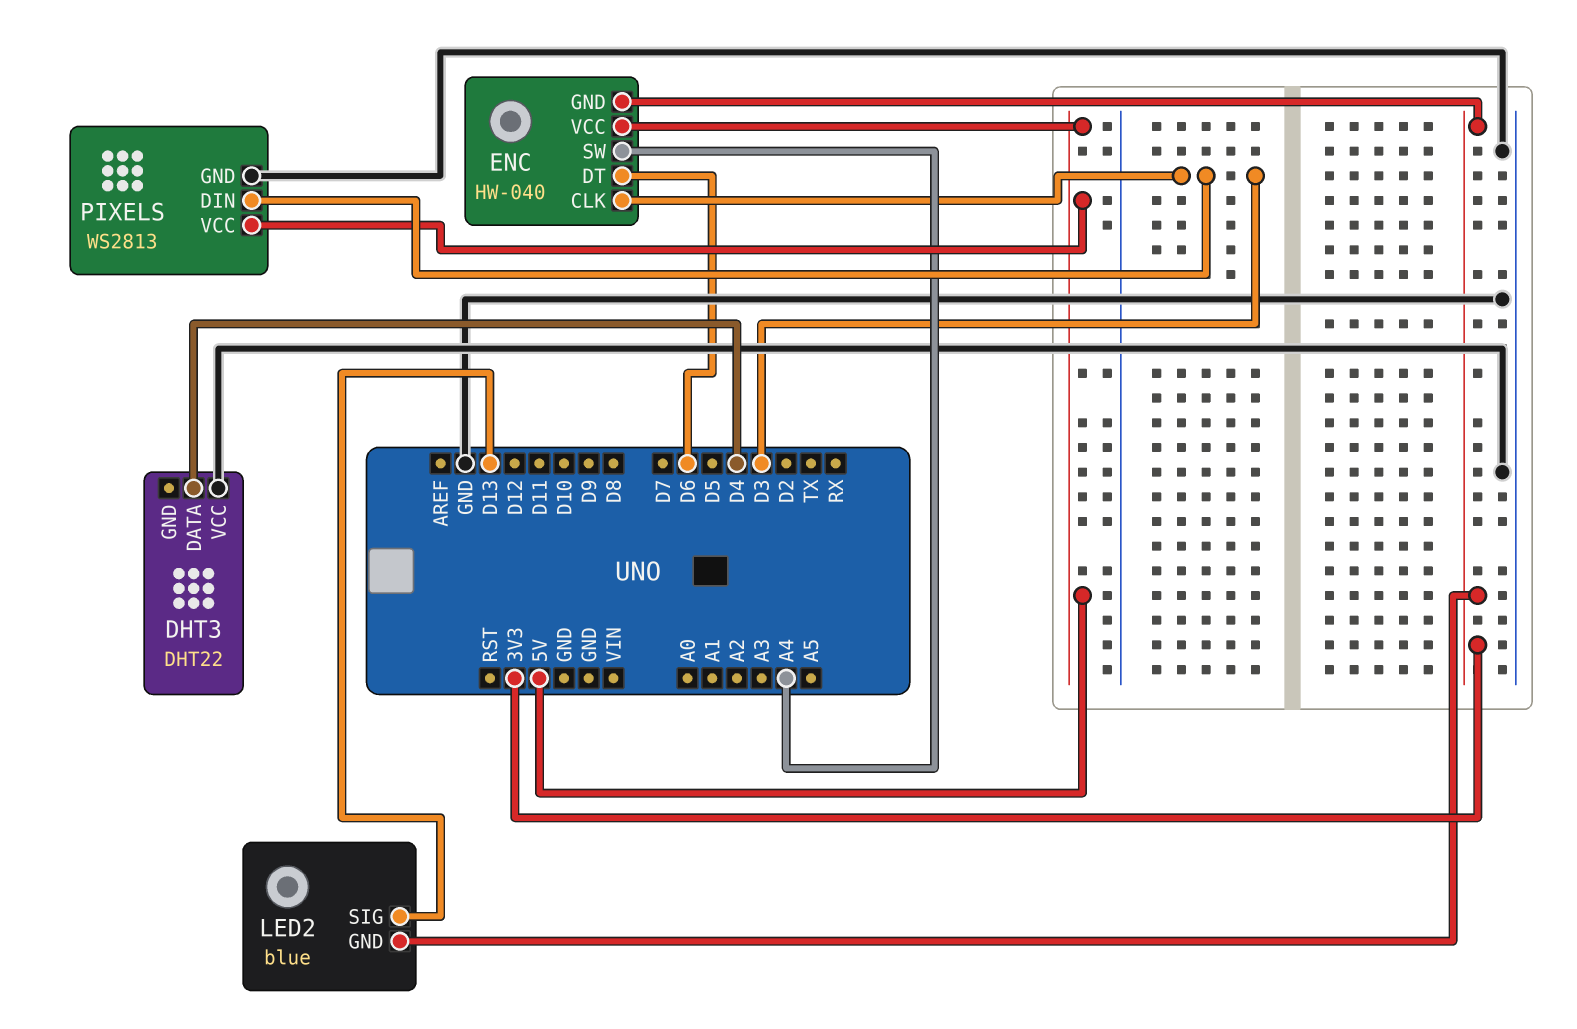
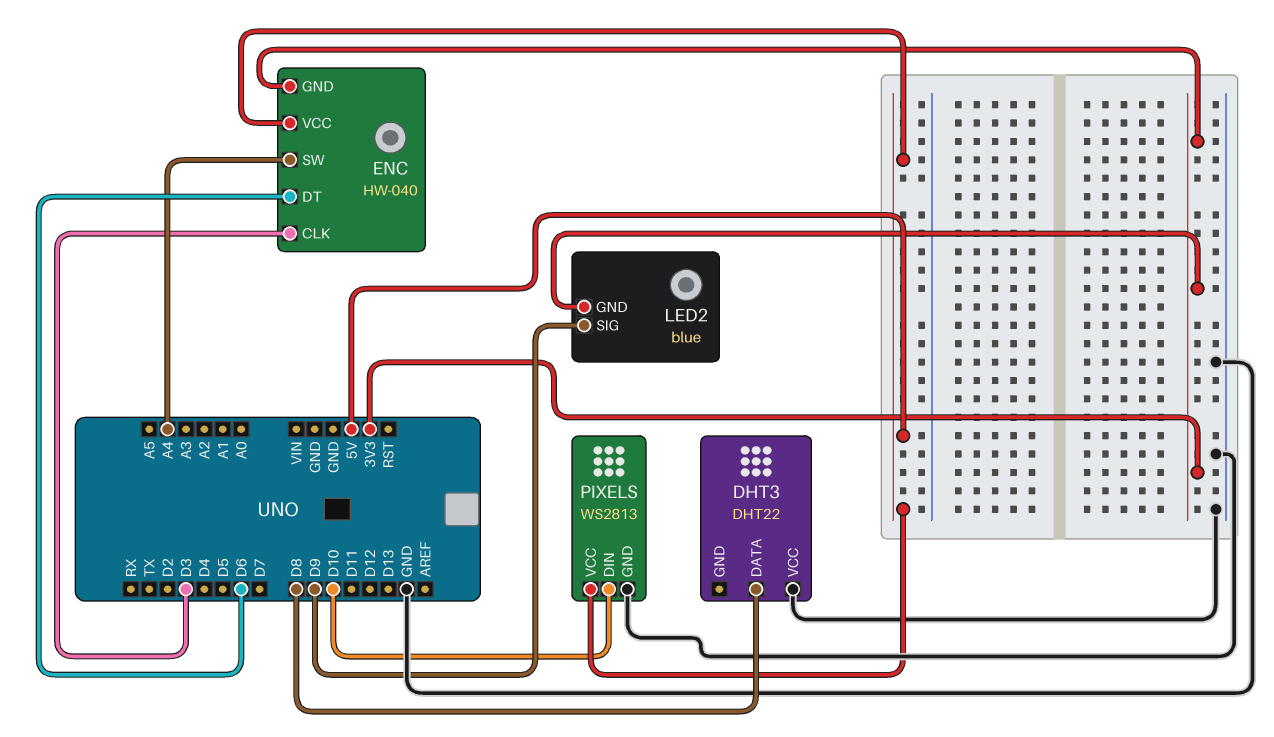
DHT3 pin DATA: D4 -> D8
LED2 pin SIG: D13 -> D9
PIXELS pin DIN: D3 -> D10

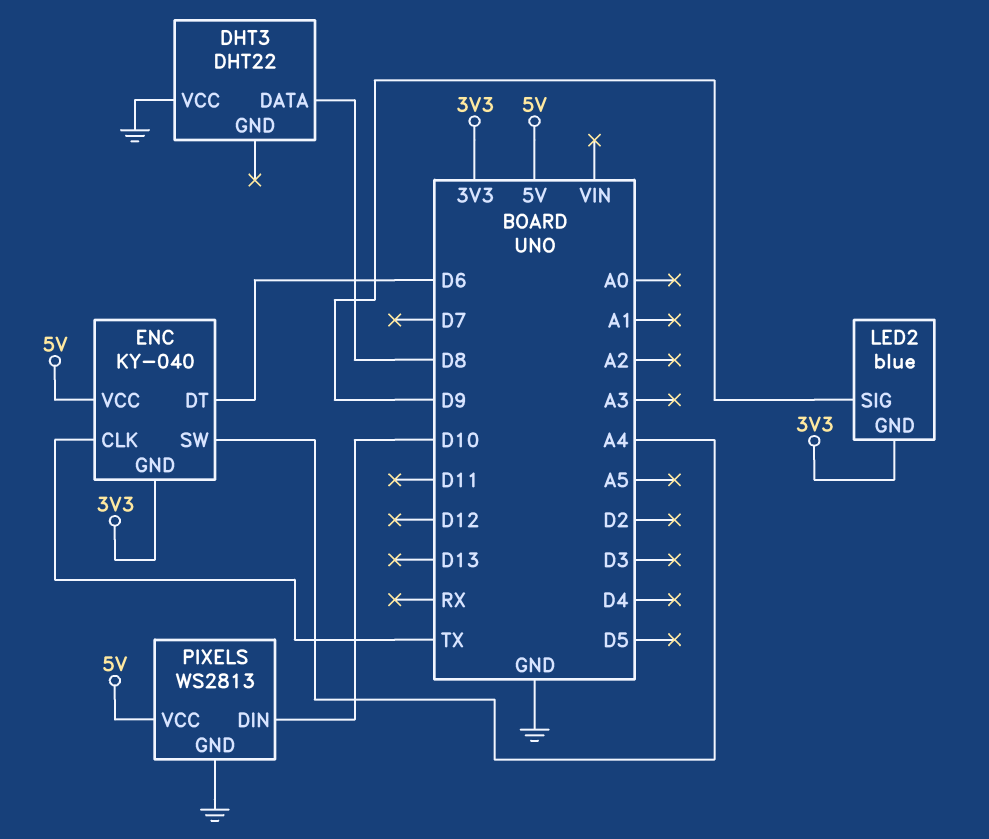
ENC: HW-040 -> KY-040
ENC pin CLK: D3 -> TX

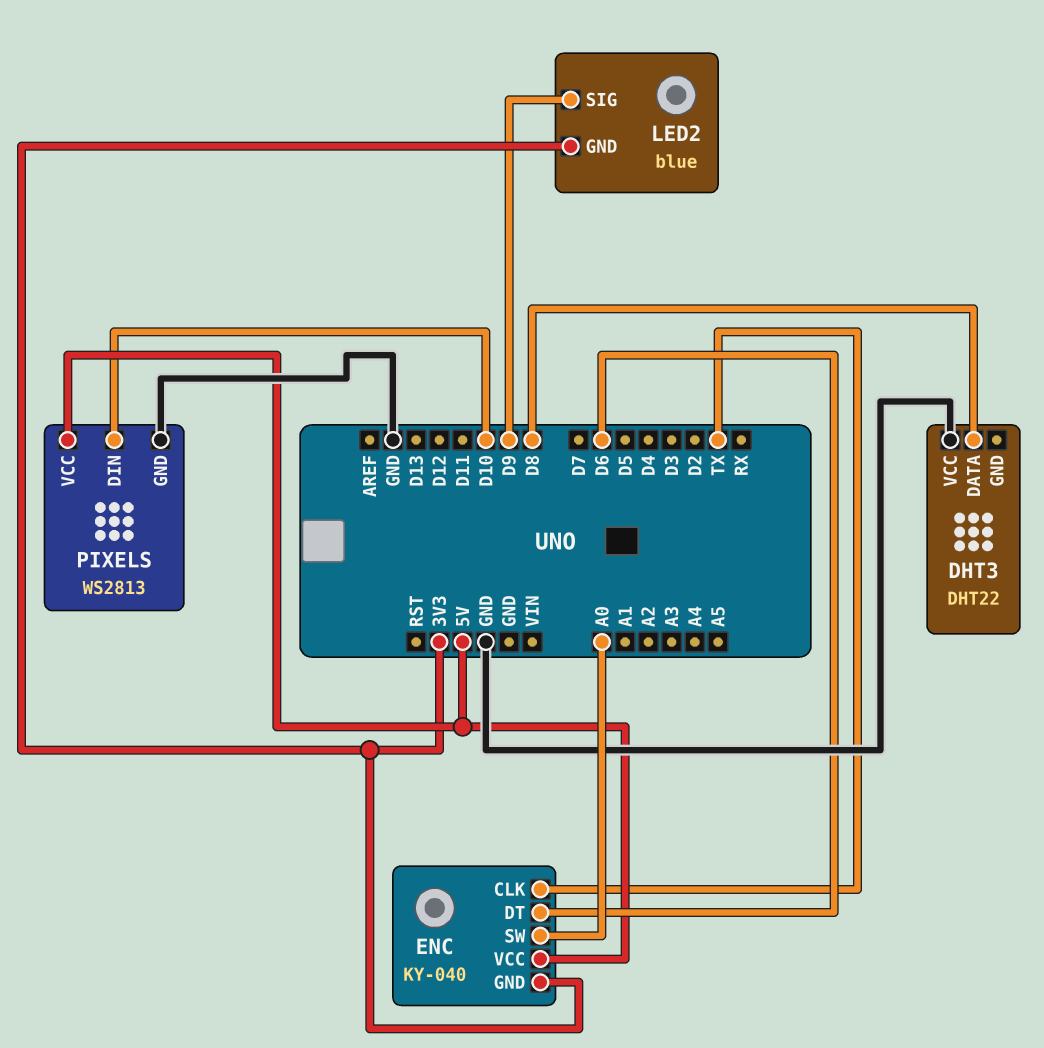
ENC pin SW: A4 -> A0

